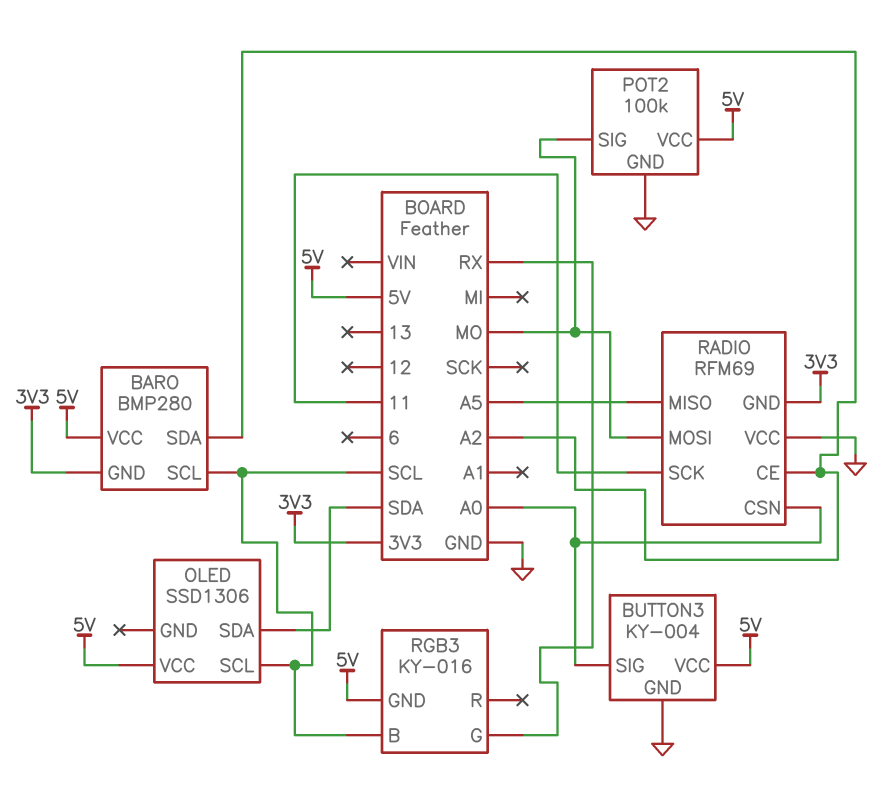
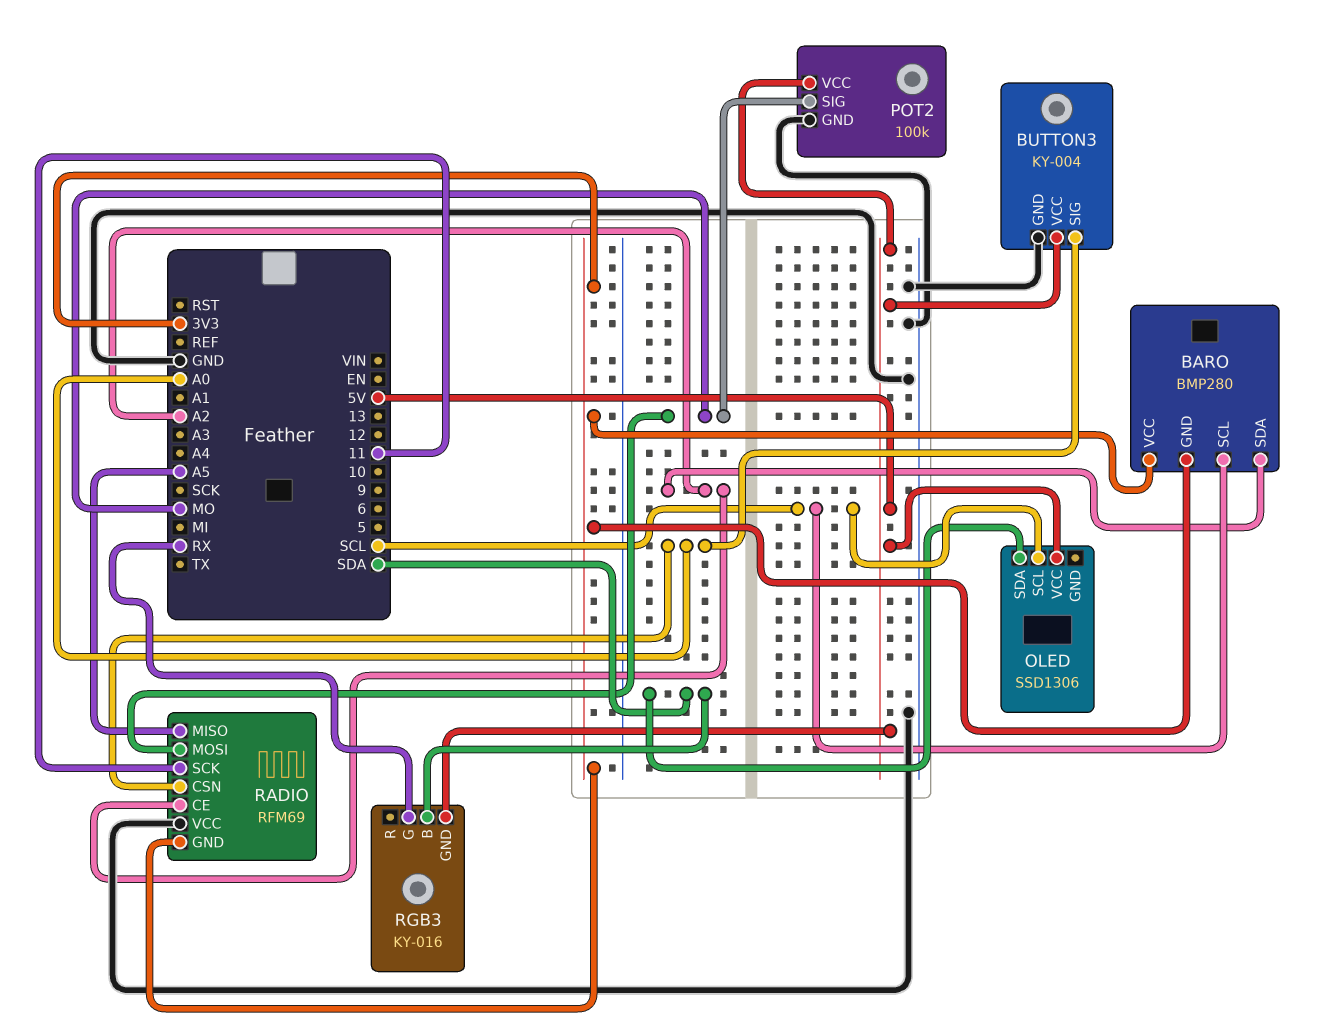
BARO pin VCC: 5V -> 3V3
RGB3 pin B: SCL -> SDA

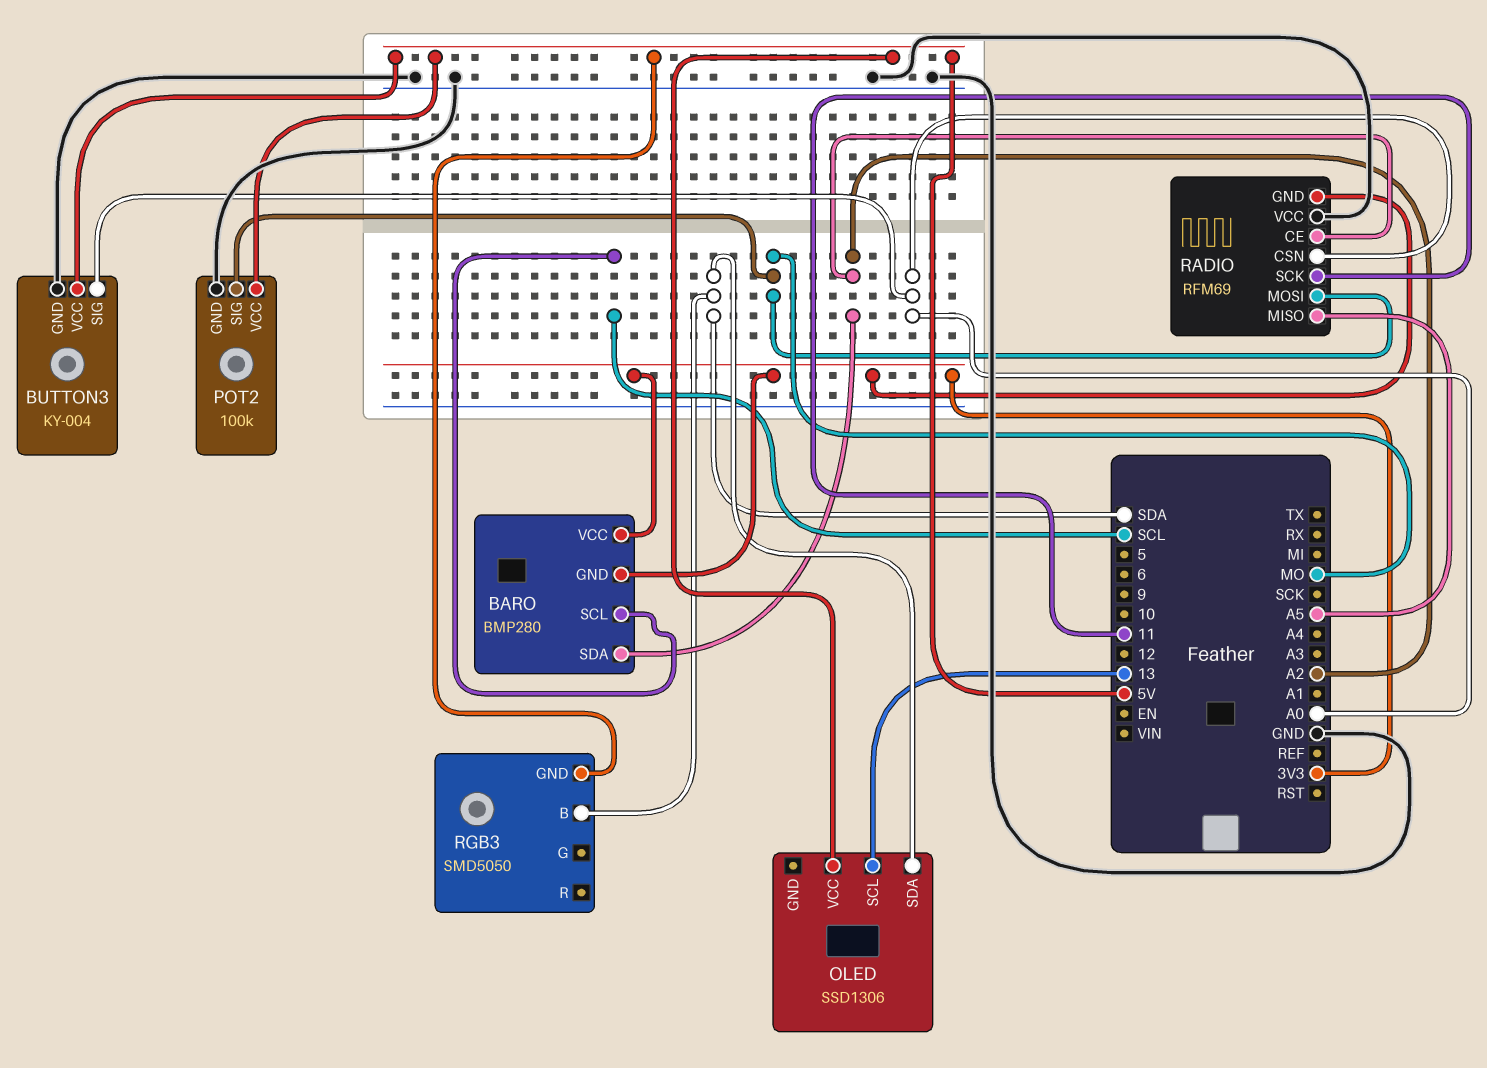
OLED pin SCL: SCL -> 13
RGB3: KY-016 -> SMD5050
RGB3 pin G: RX -> none

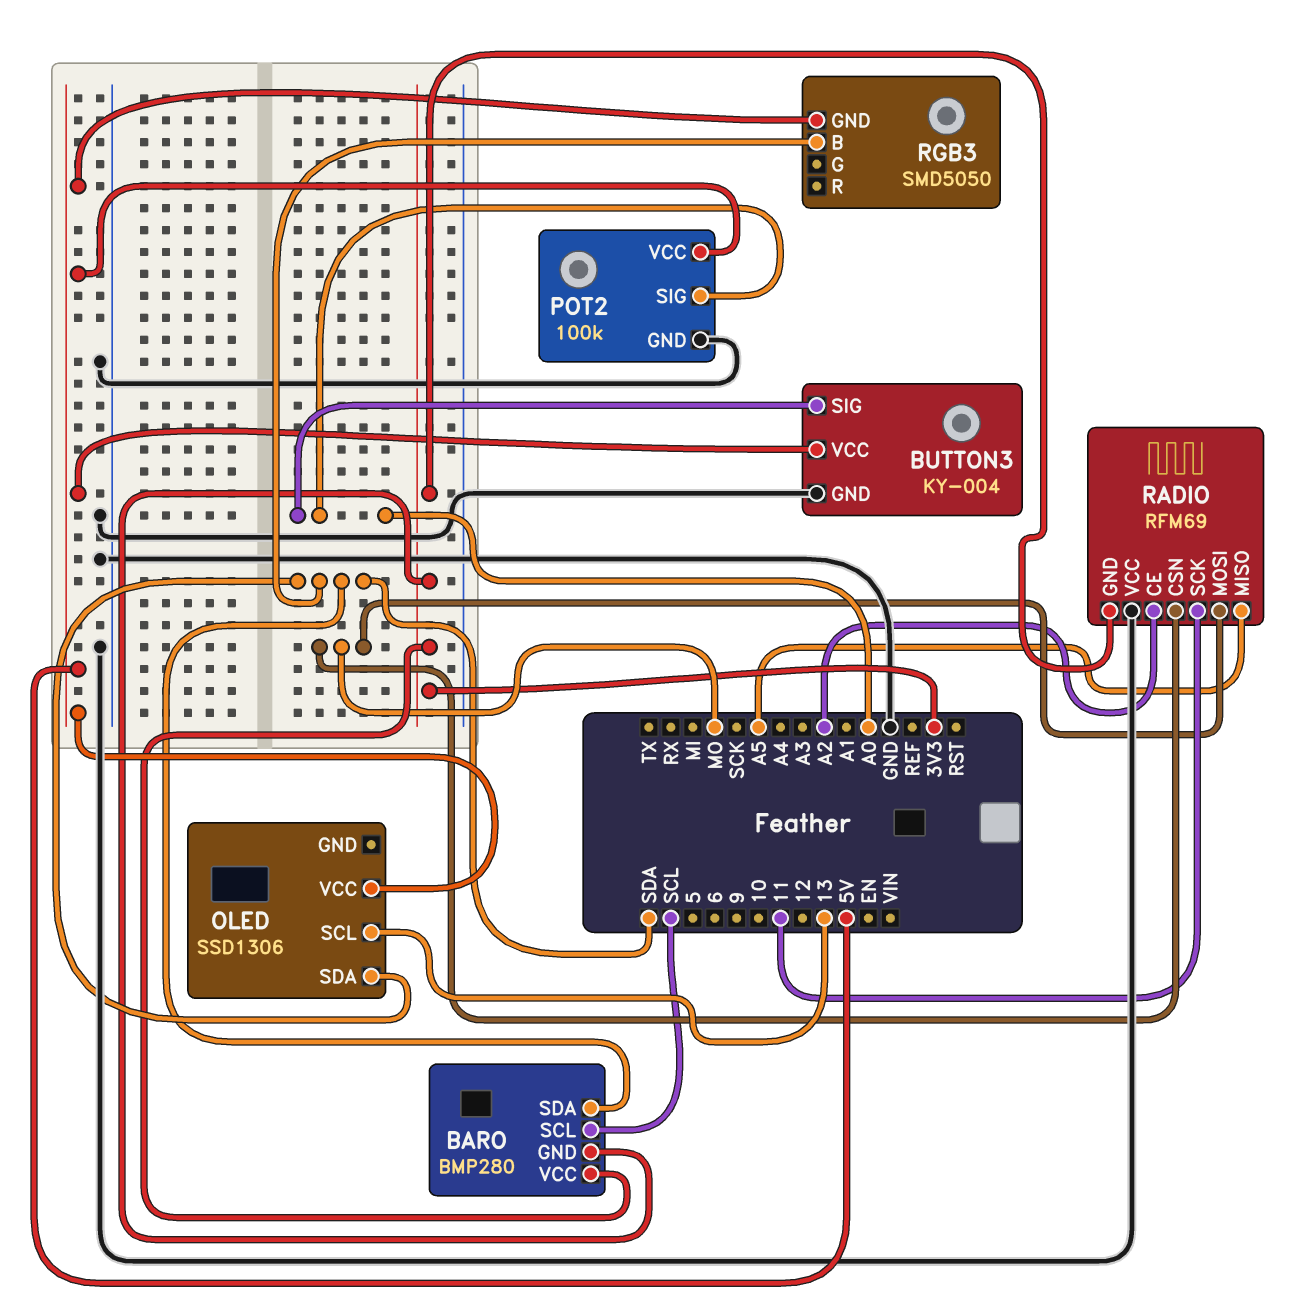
BARO pin SDA: A2 -> SDA
POT2 pin SIG: MO -> A0
RADIO pin CSN: A0 -> MO

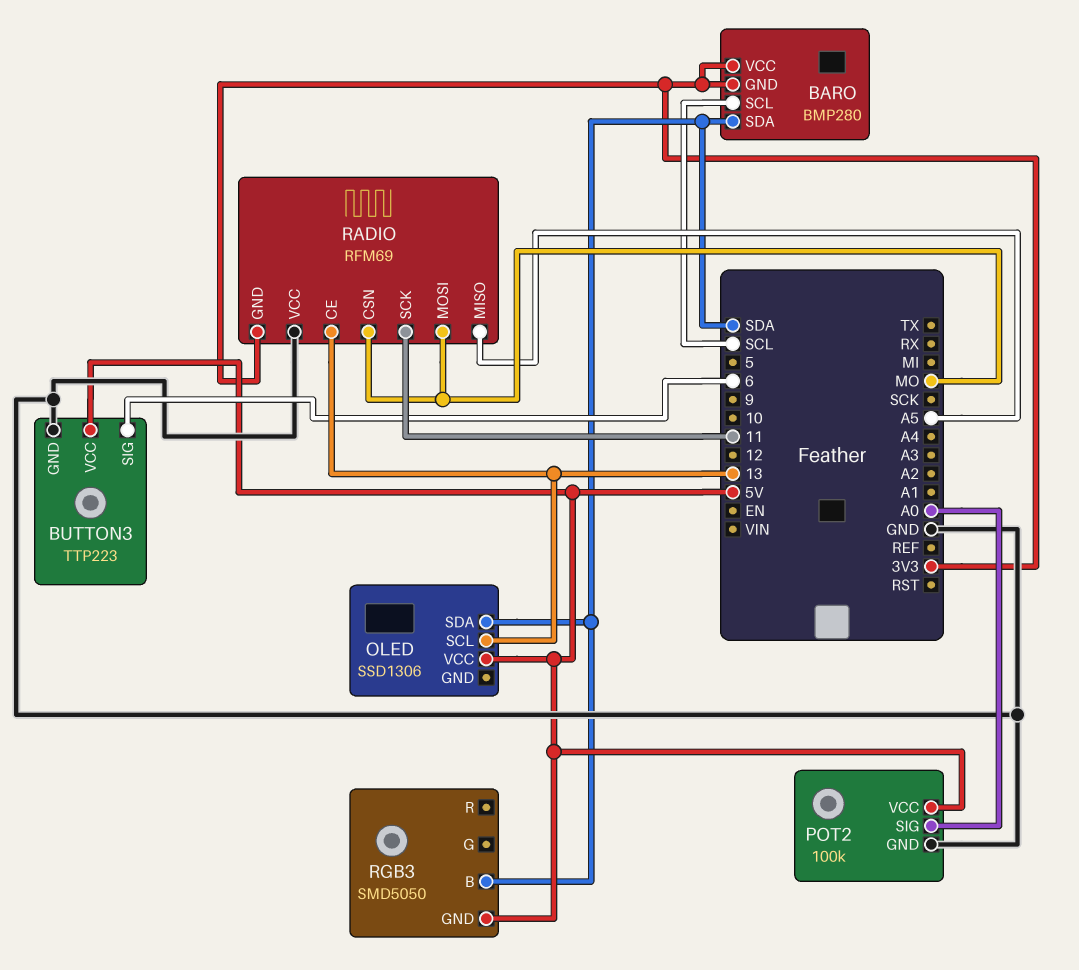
BUTTON3: KY-004 -> TTP223
BUTTON3 pin SIG: A0 -> 6
RADIO pin CE: A2 -> 13

